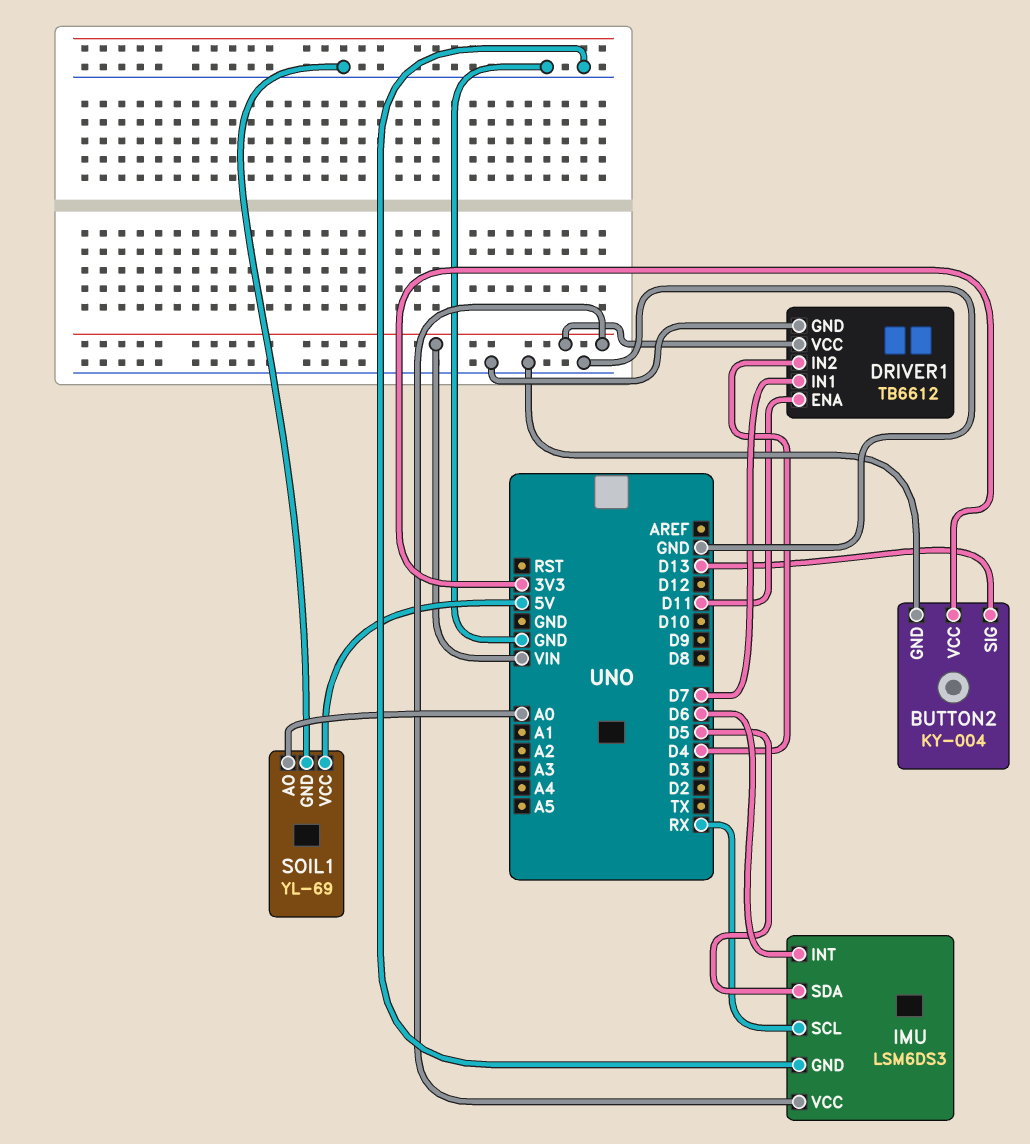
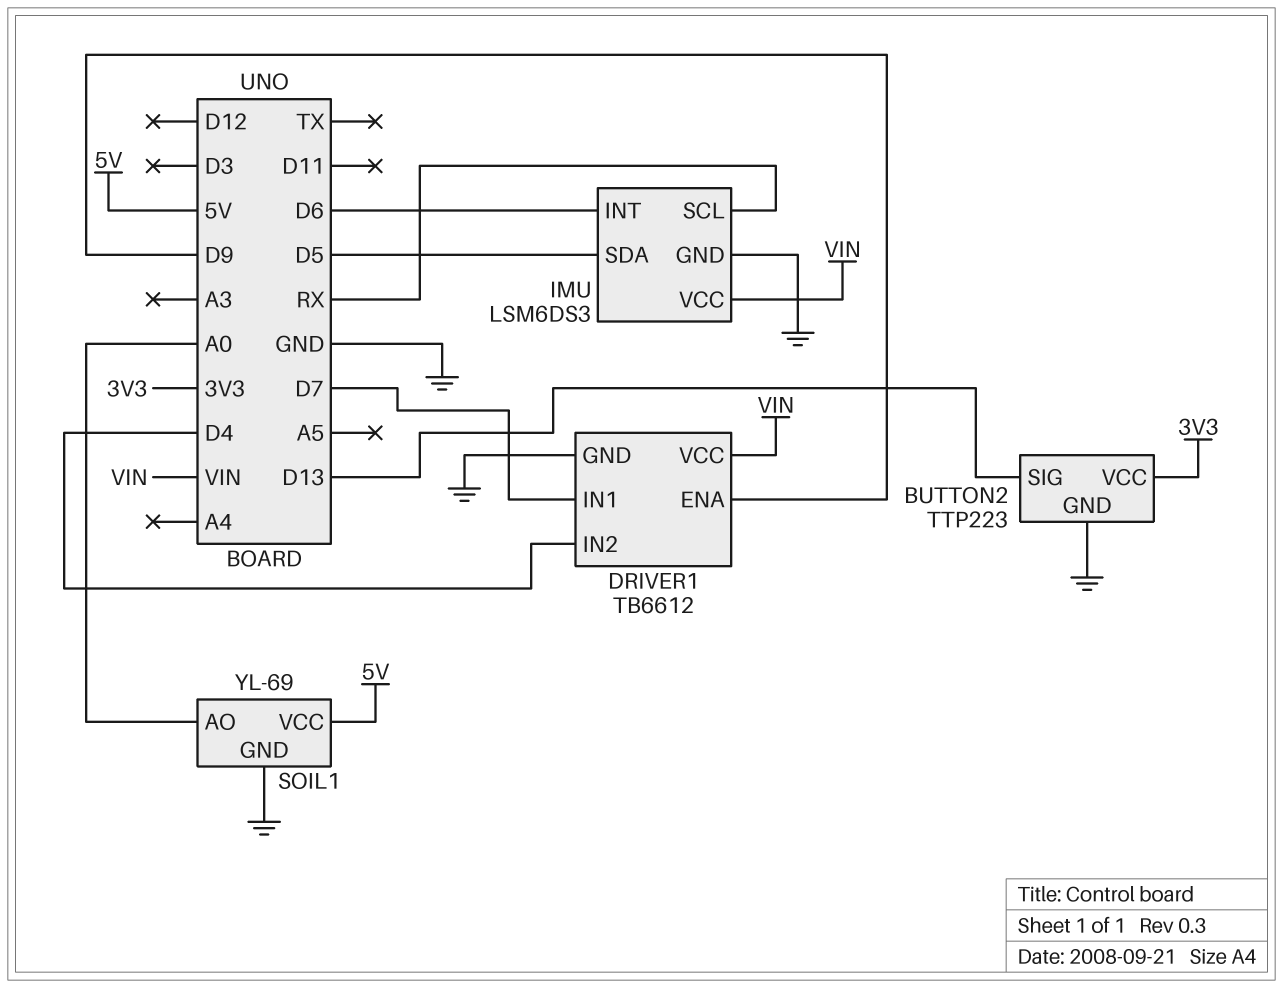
BUTTON2: KY-004 -> TTP223
DRIVER1 pin ENA: D11 -> D9

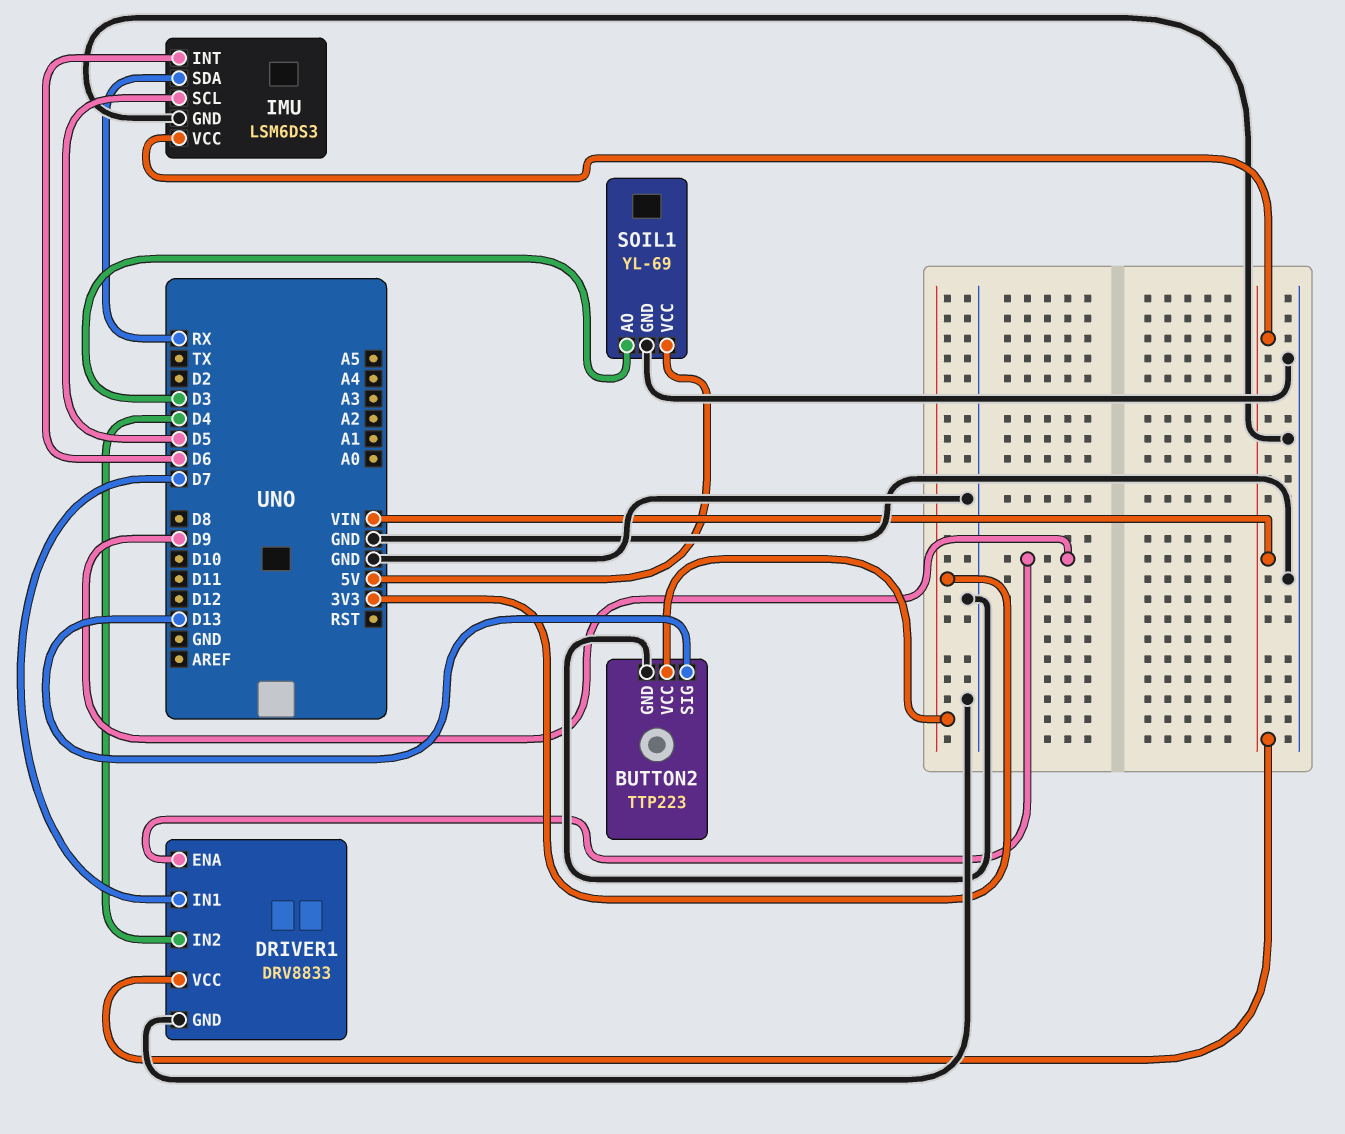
DRIVER1: TB6612 -> DRV8833
IMU pin SCL: RX -> D5
IMU pin SDA: D5 -> RX
SOIL1 pin AO: A0 -> D3

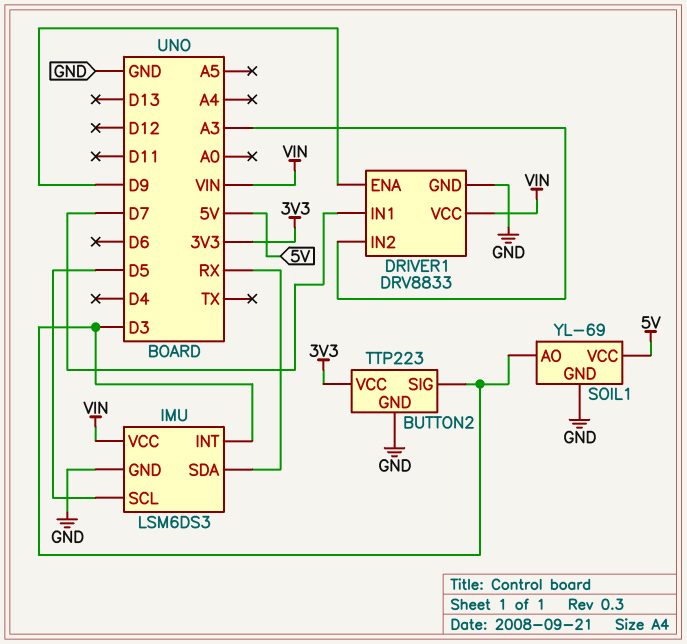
BUTTON2 pin SIG: D13 -> D3
DRIVER1 pin IN2: D4 -> A3
IMU pin INT: D6 -> D3

